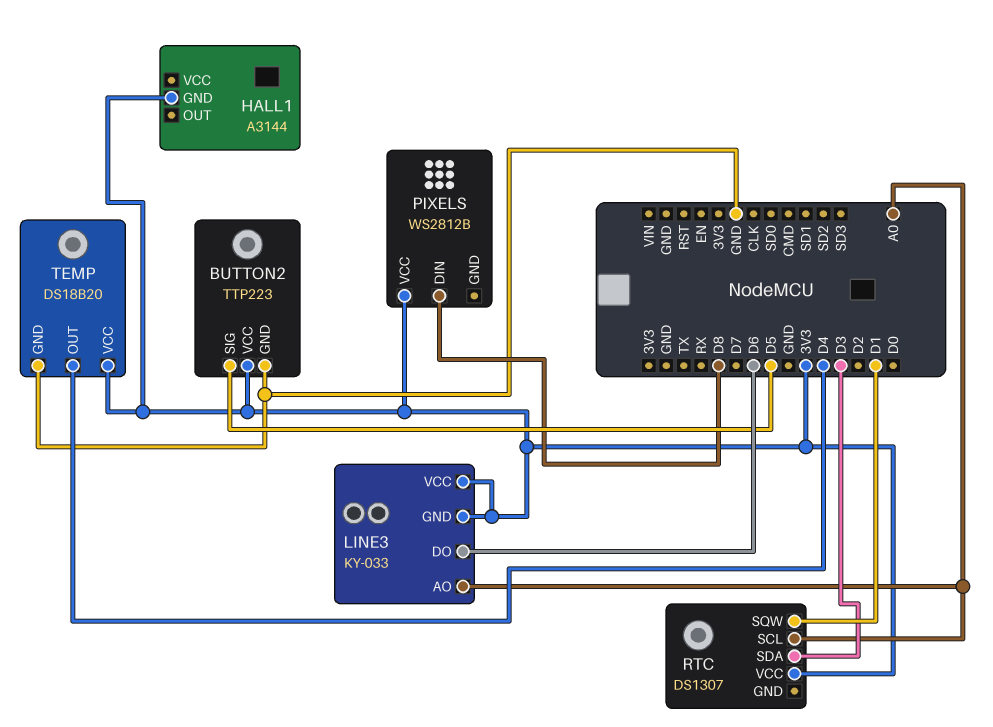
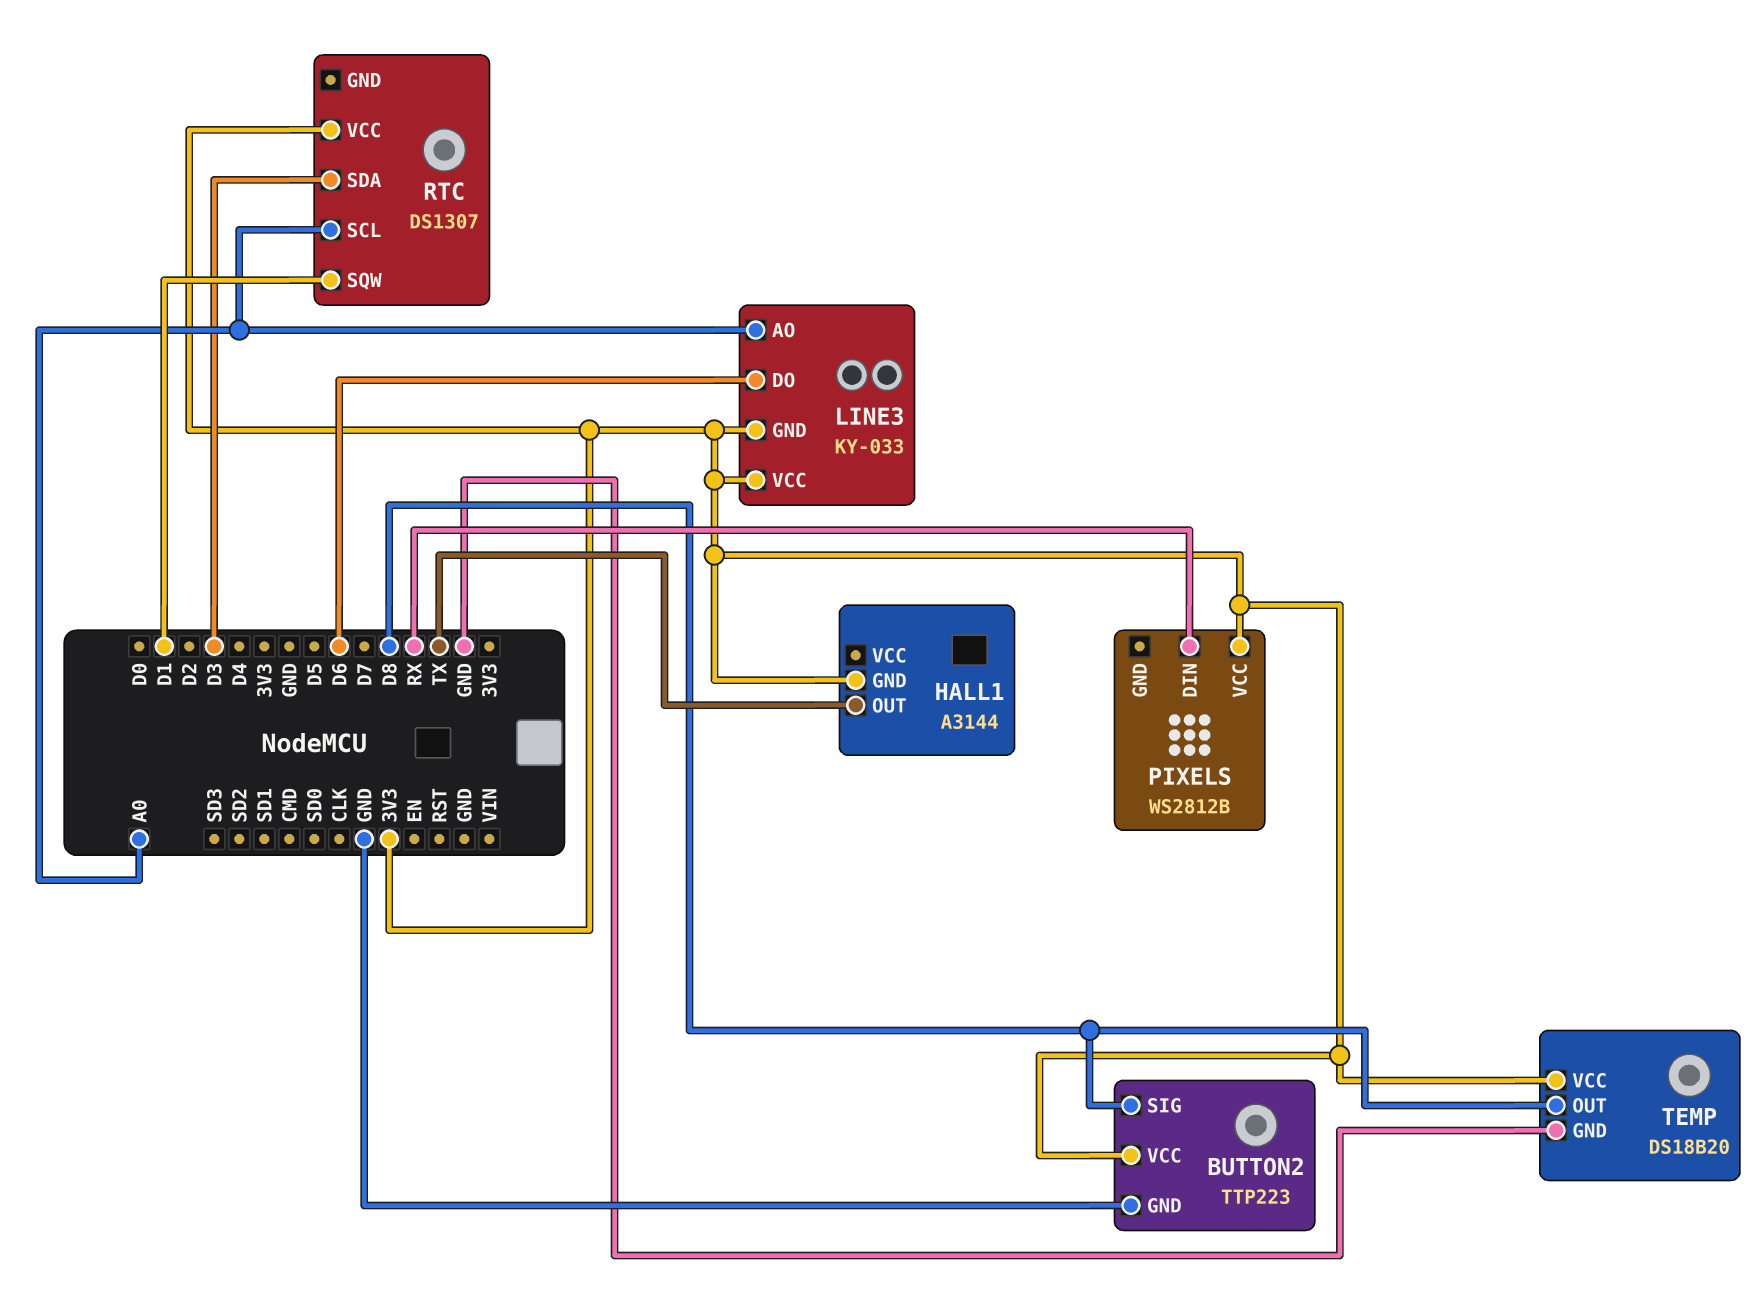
BUTTON2 pin SIG: D5 -> D8
HALL1 pin OUT: none -> TX
PIXELS pin DIN: D8 -> RX
TEMP pin OUT: D4 -> D8

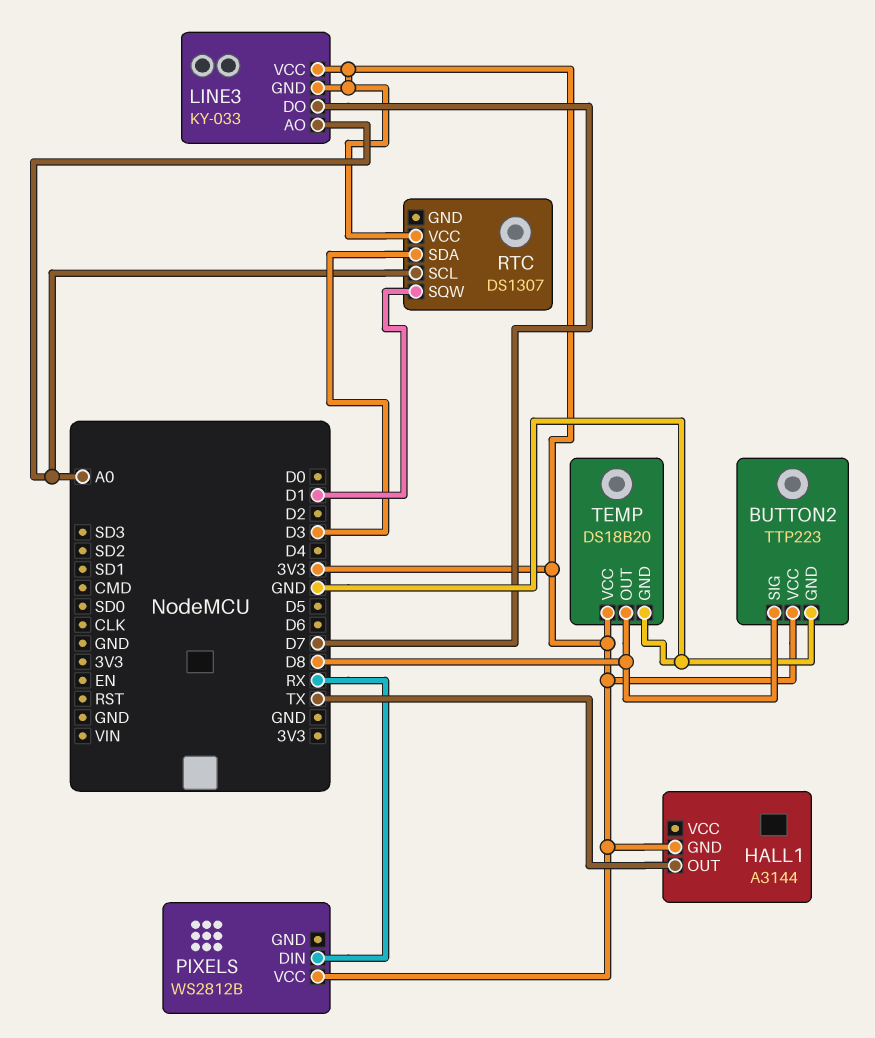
LINE3 pin DO: D6 -> D7

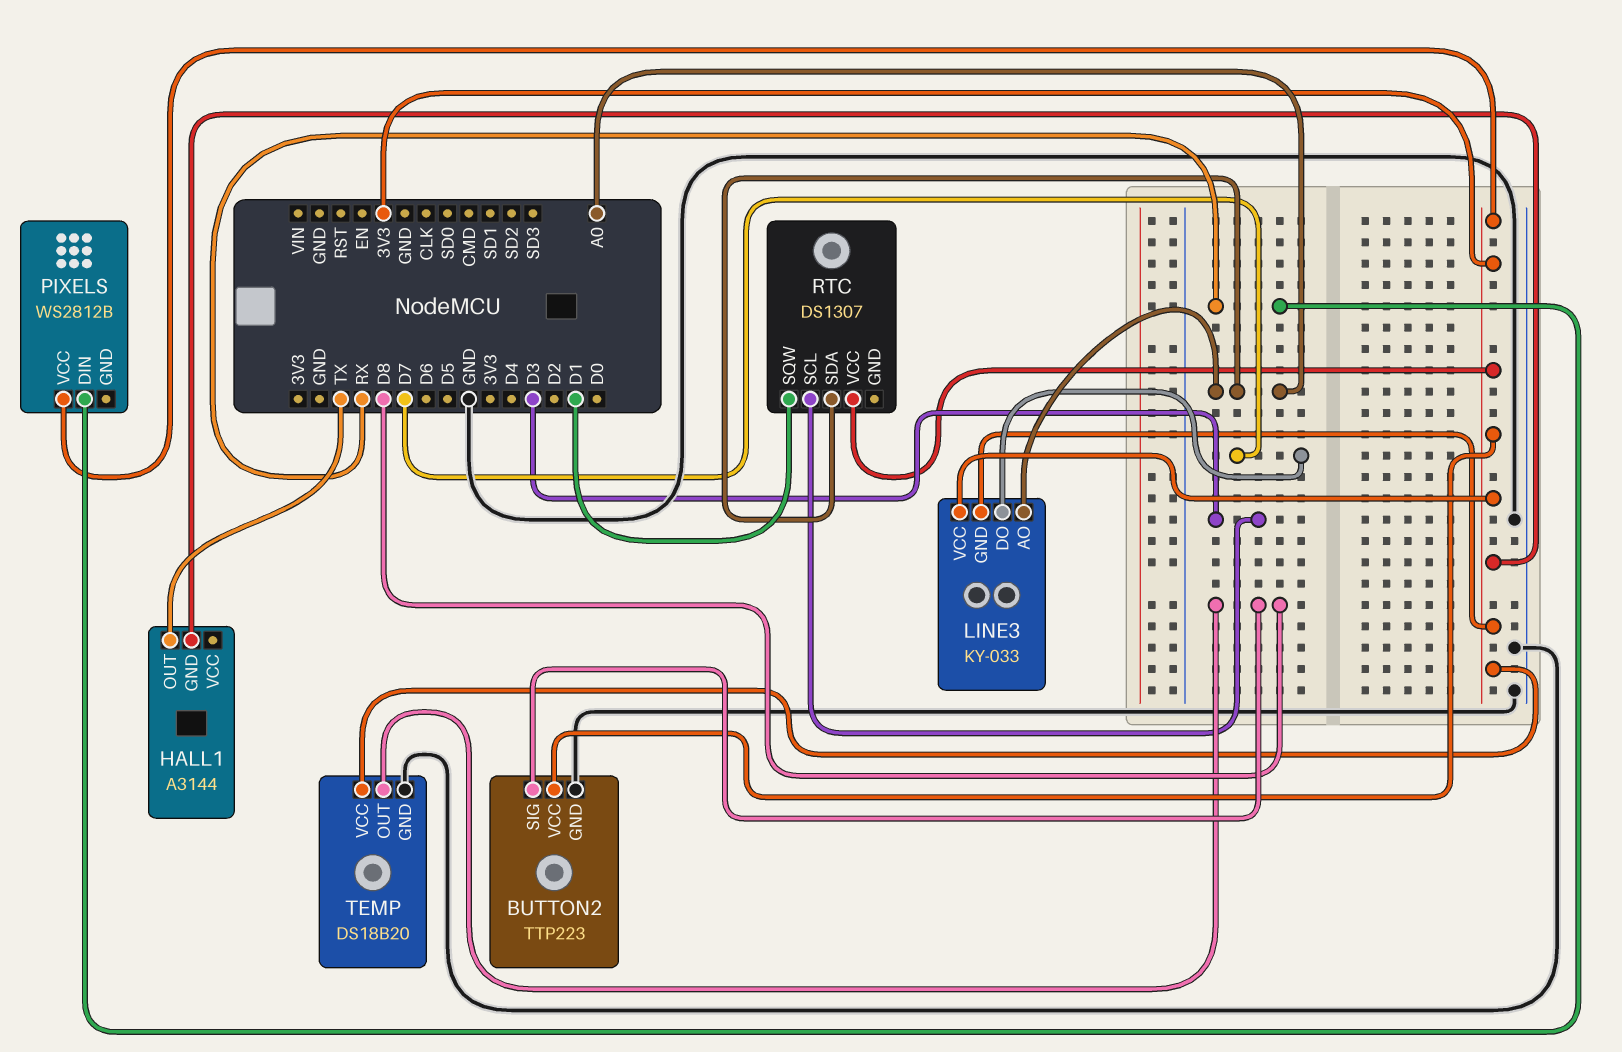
RTC pin SCL: A0 -> D3
RTC pin SDA: D3 -> A0

